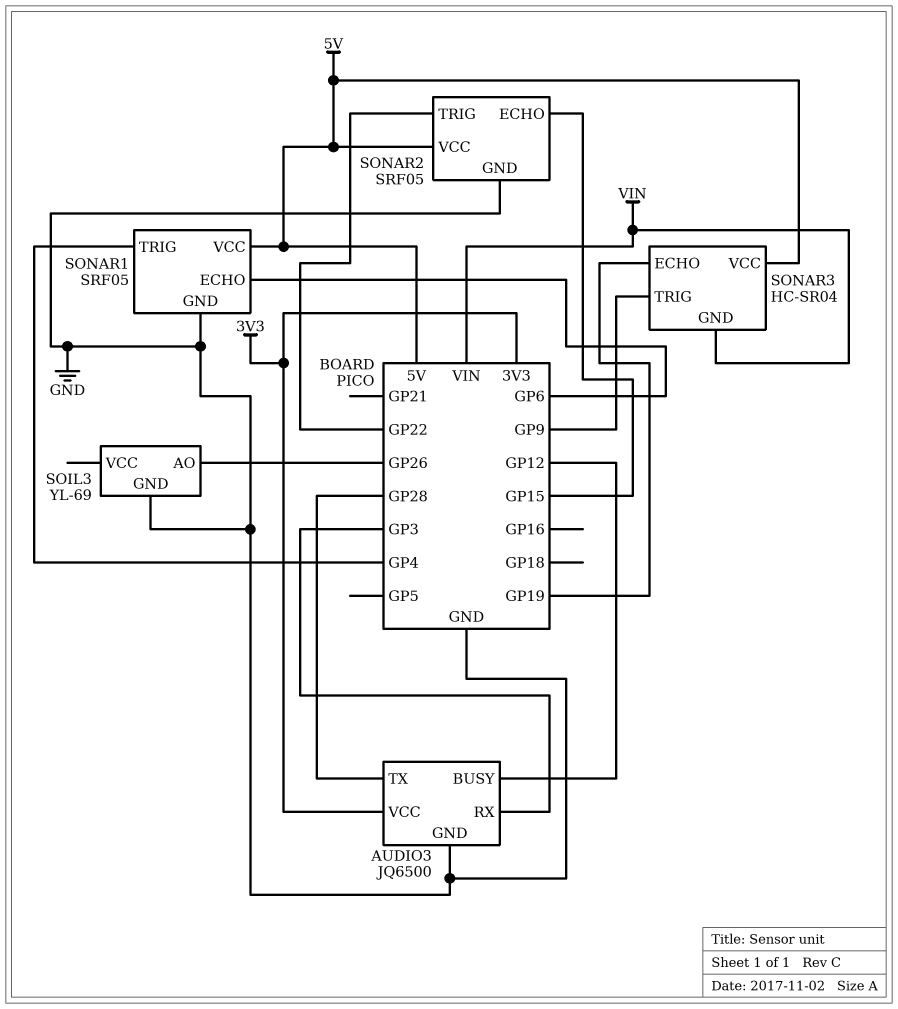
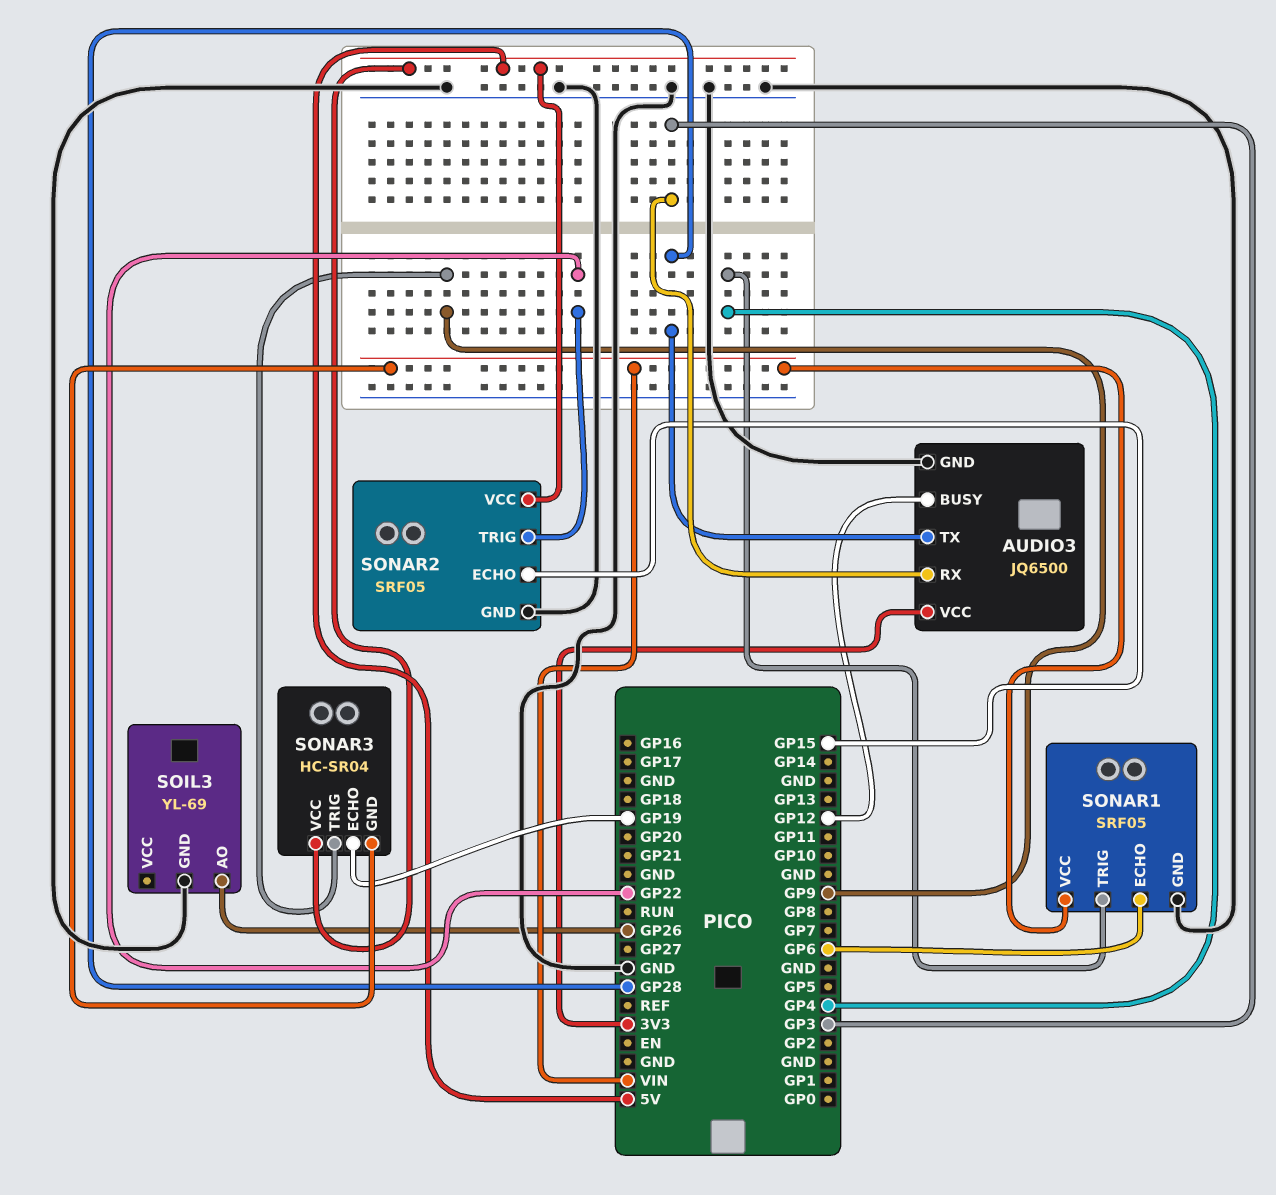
SONAR1 pin VCC: 5V -> VIN

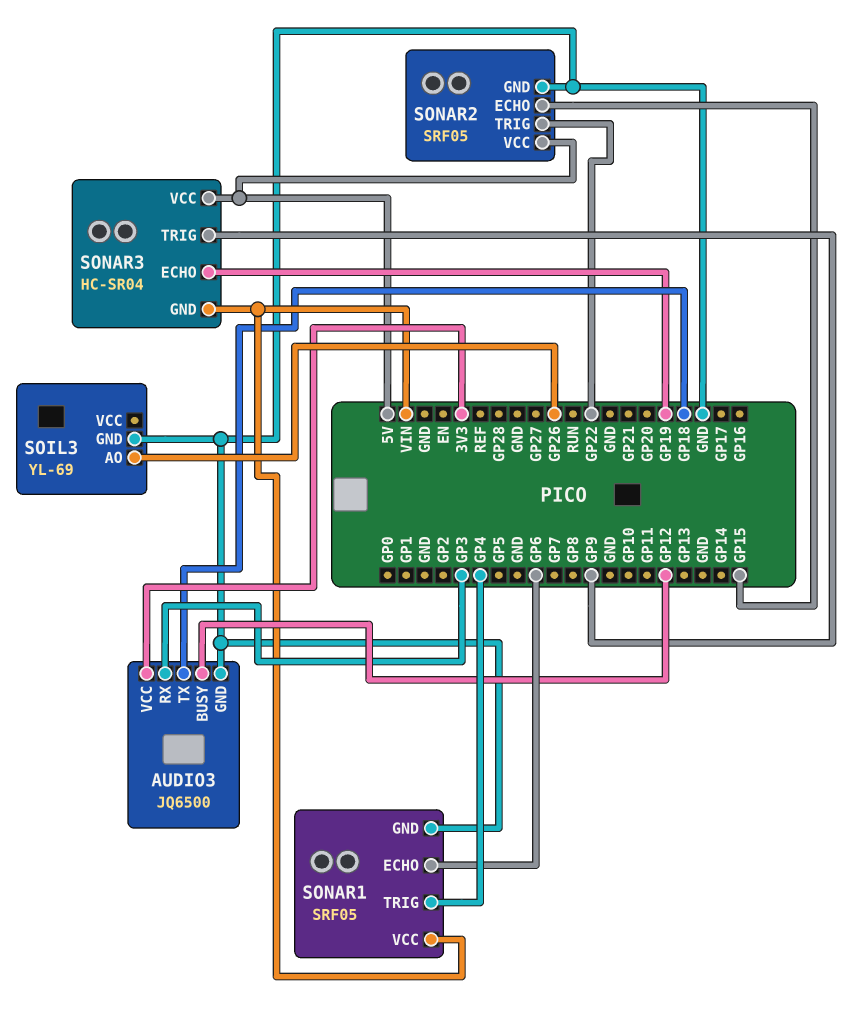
AUDIO3 pin TX: GP28 -> GP18

